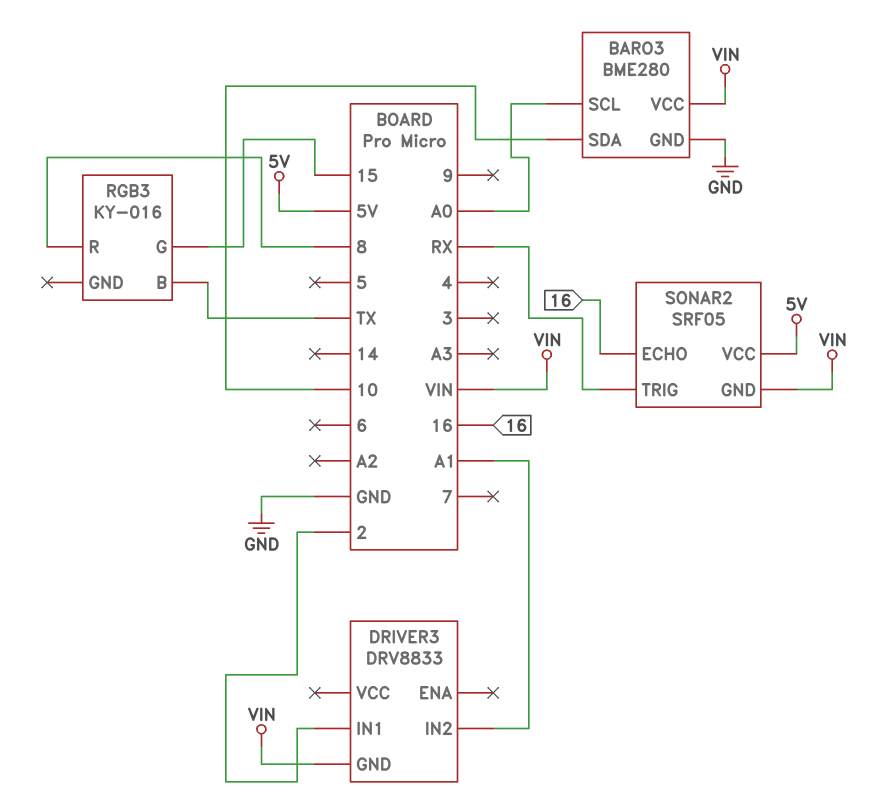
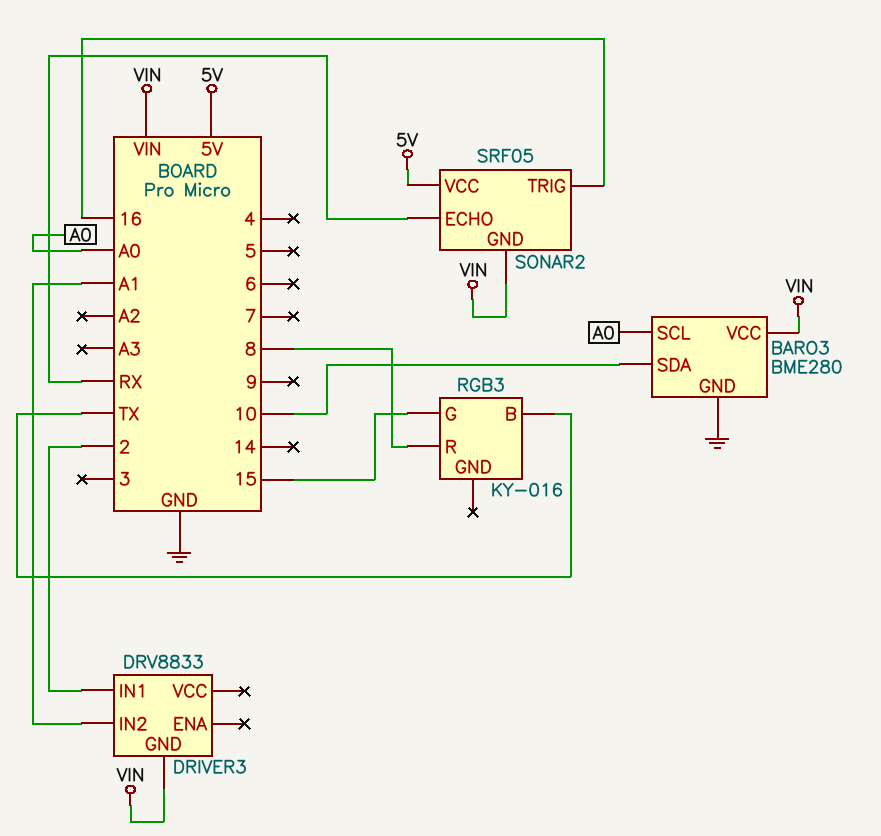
SONAR2 pin ECHO: 16 -> RX
SONAR2 pin TRIG: RX -> 16

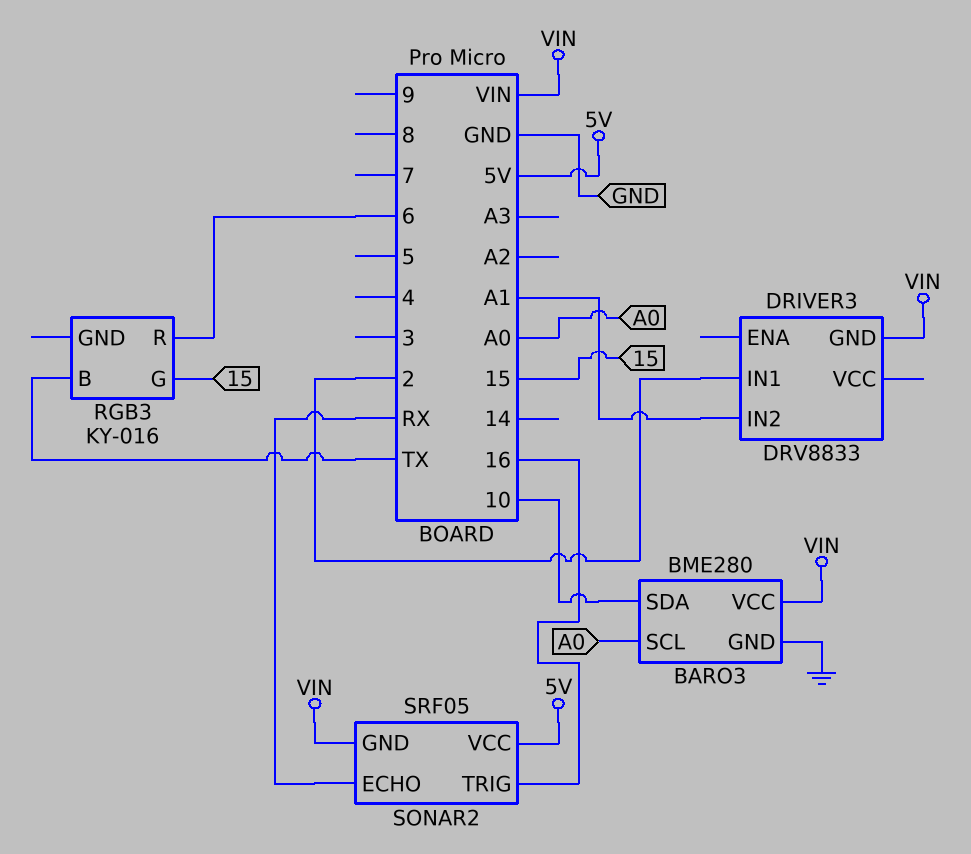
RGB3 pin R: 8 -> 6

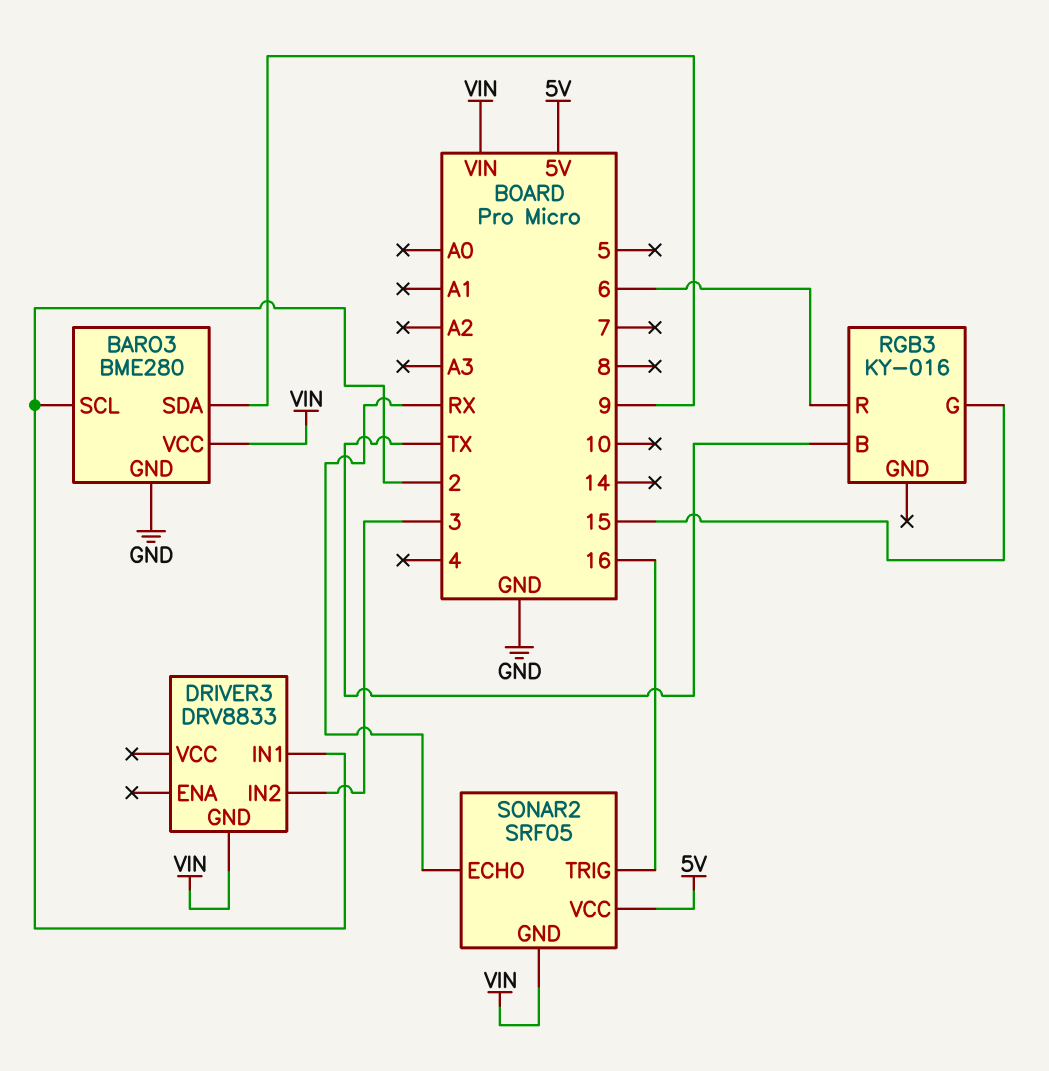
BARO3 pin SCL: A0 -> 2
BARO3 pin SDA: 10 -> 9
DRIVER3 pin IN2: A1 -> 3

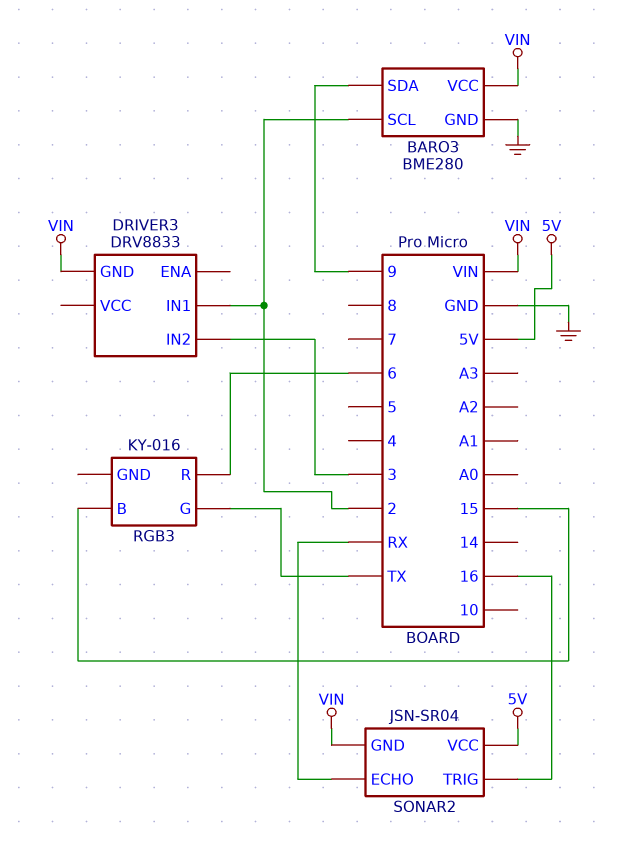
RGB3 pin B: TX -> 15
RGB3 pin G: 15 -> TX
SONAR2: SRF05 -> JSN-SR04

